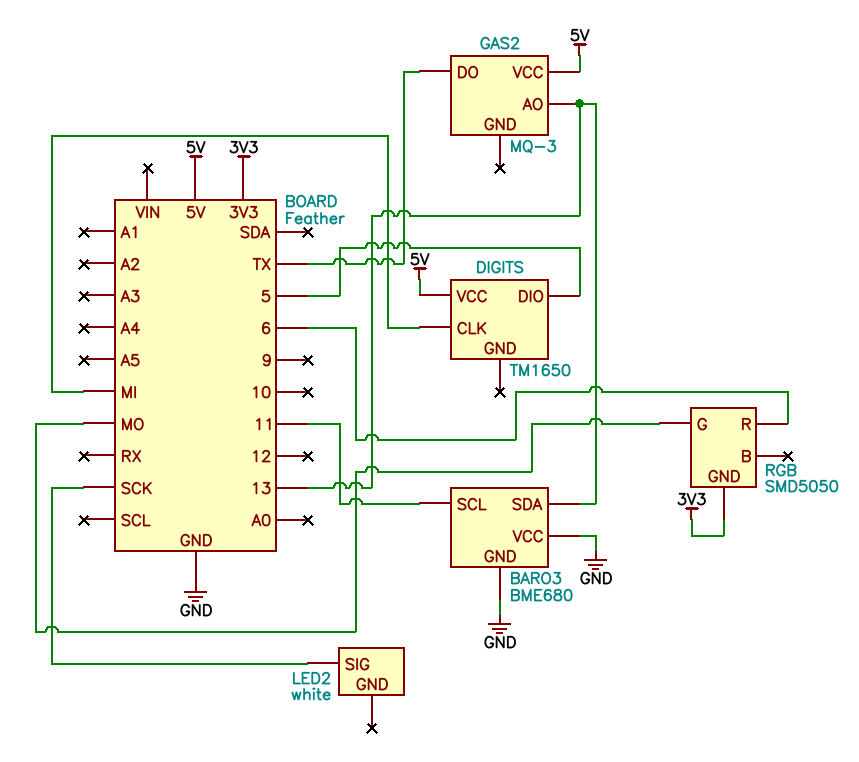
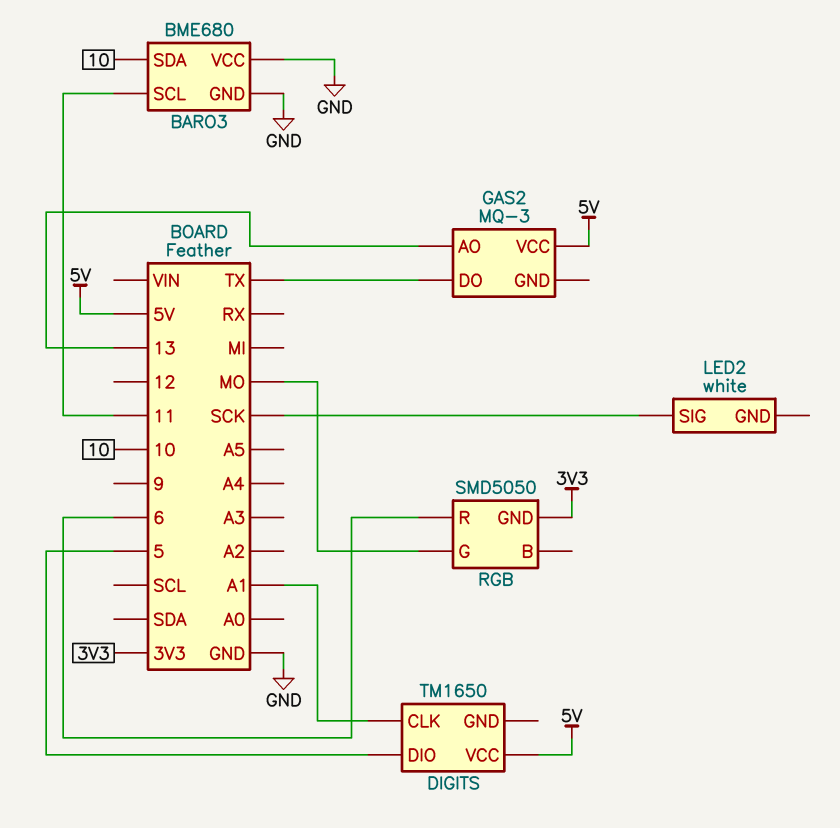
BARO3 pin SDA: 13 -> 10
DIGITS pin CLK: MI -> A1

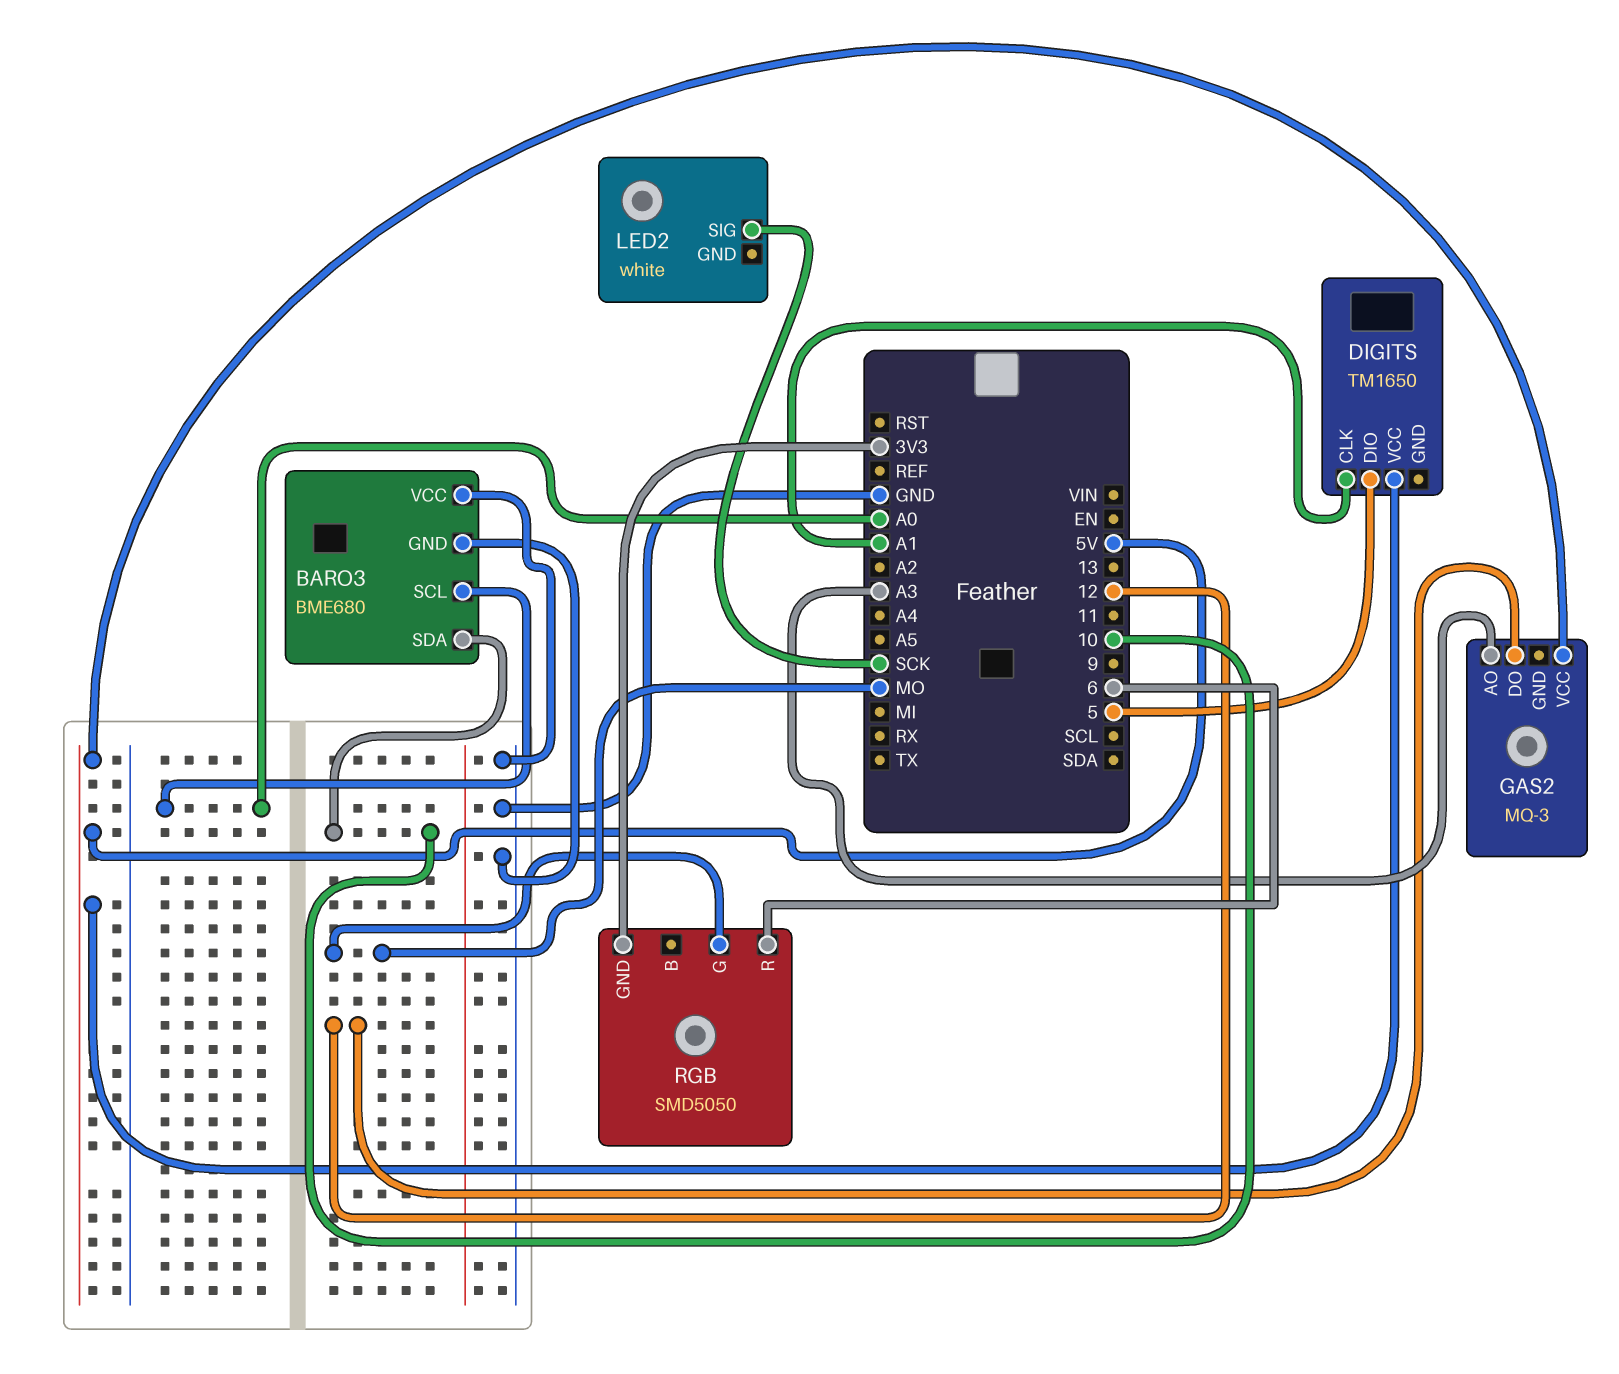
BARO3 pin SCL: 11 -> A0
GAS2 pin AO: 13 -> A3
GAS2 pin DO: TX -> 12

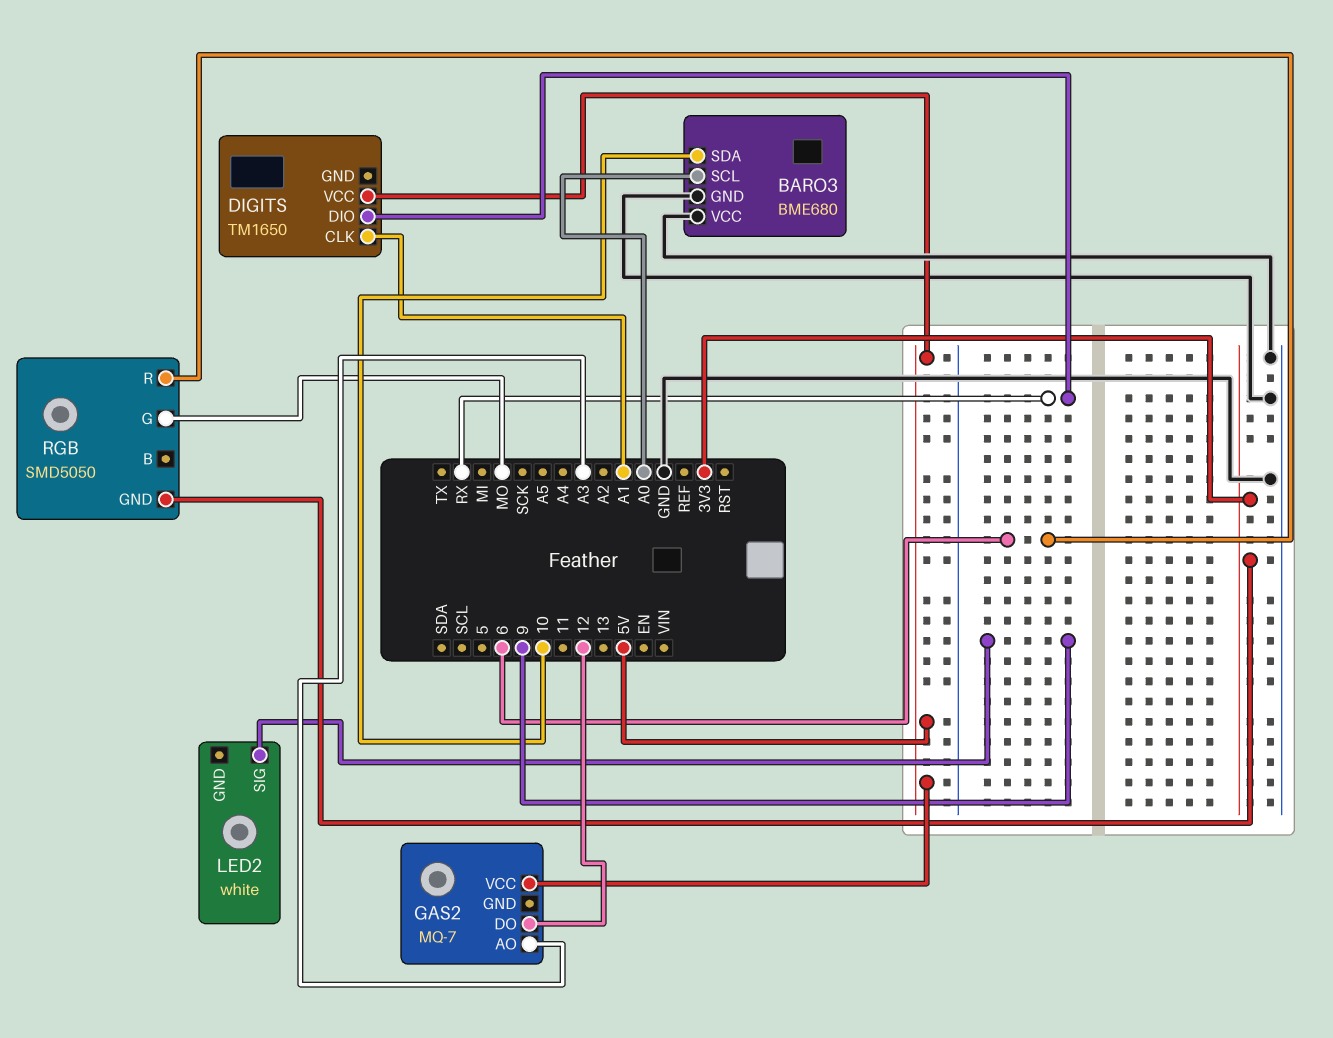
DIGITS pin DIO: 5 -> RX
GAS2: MQ-3 -> MQ-7
LED2 pin SIG: SCK -> 9

